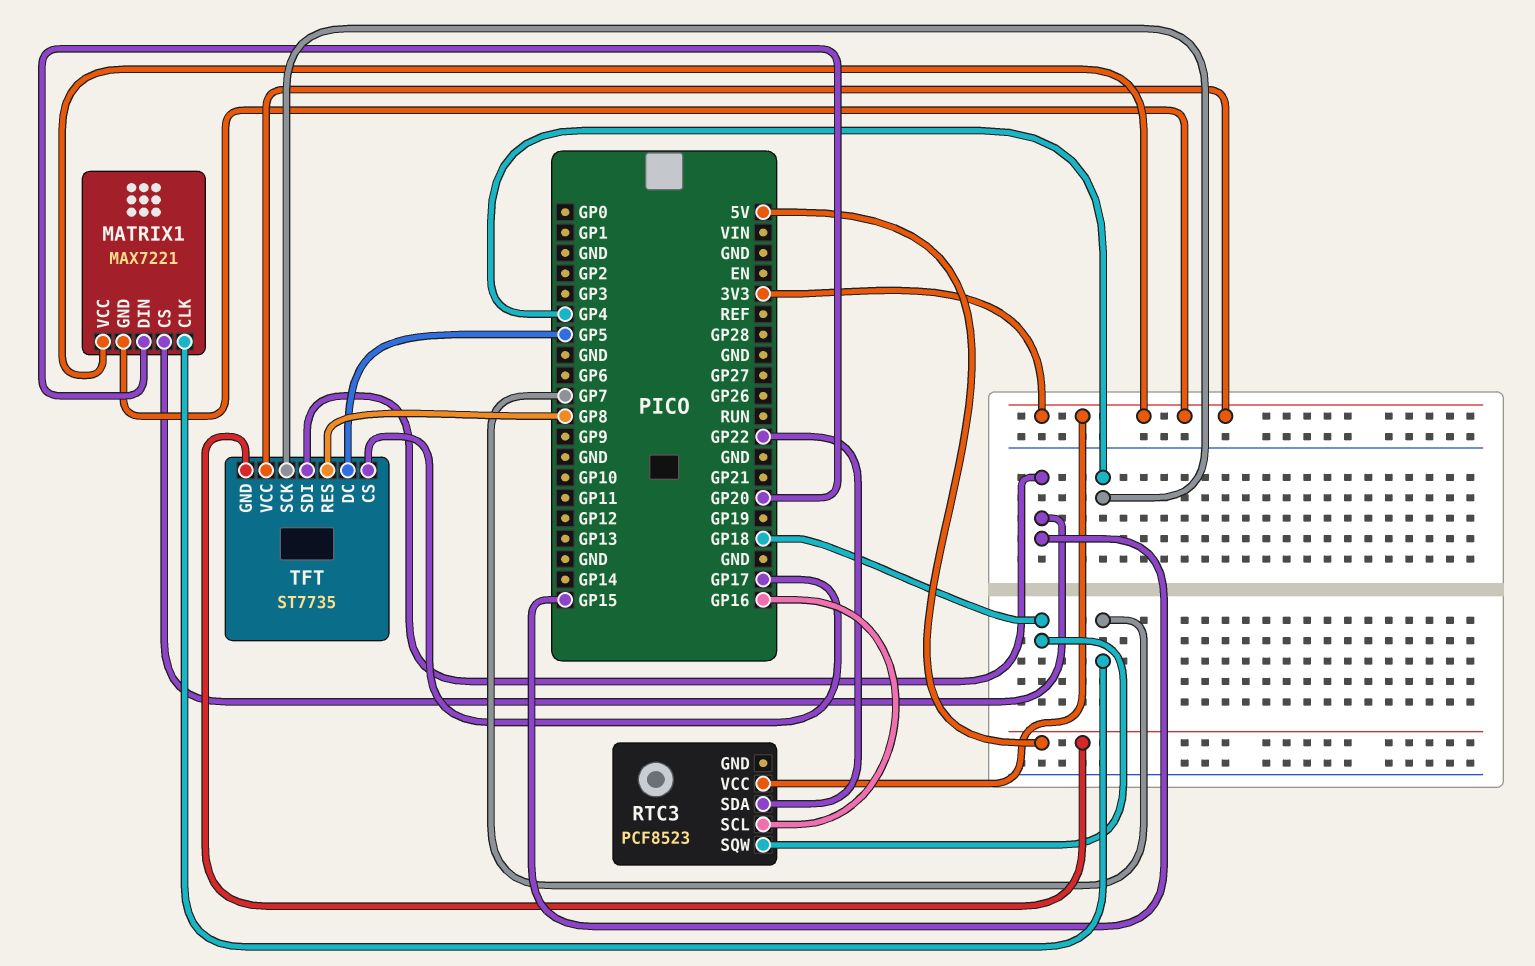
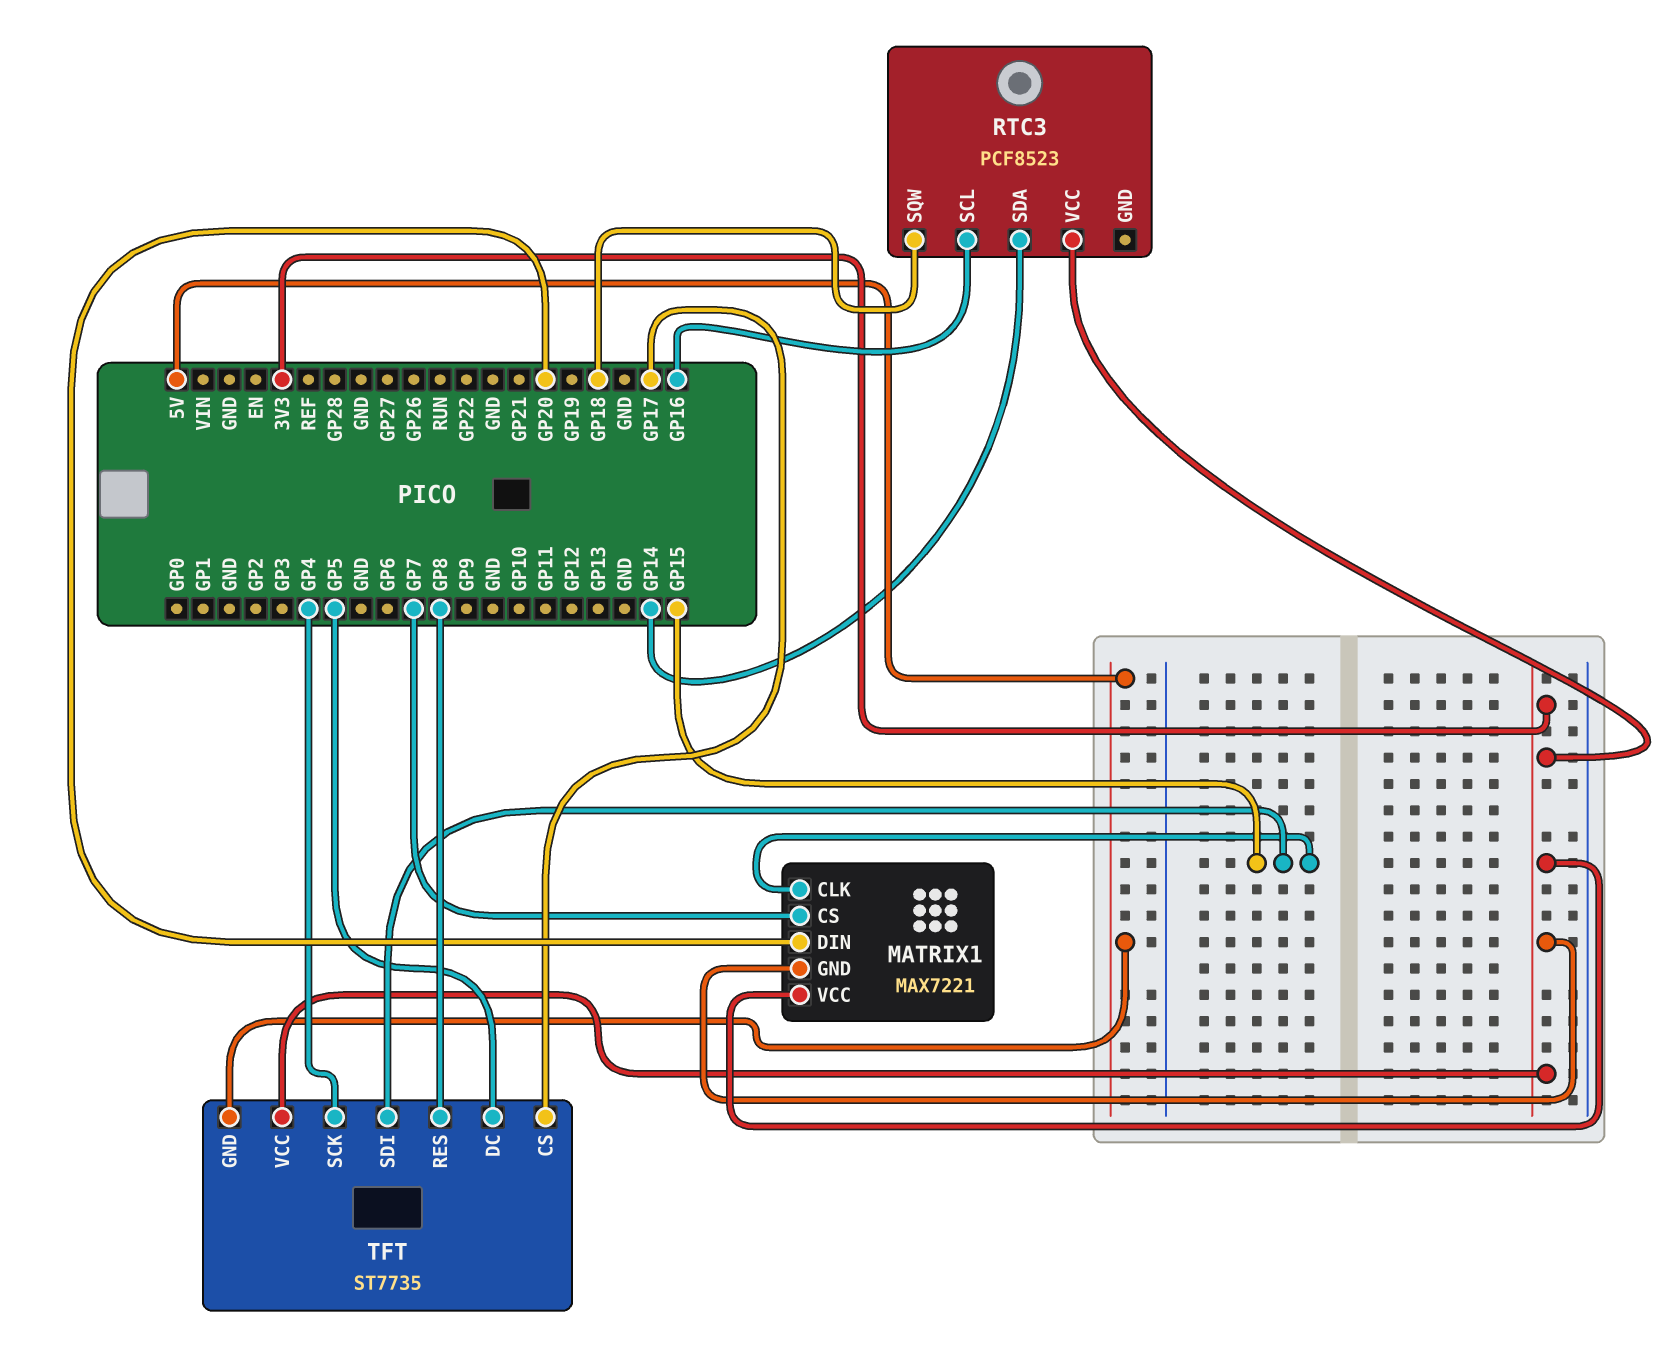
MATRIX1 pin CLK: GP7 -> GP15
MATRIX1 pin CS: GP15 -> GP7
RTC3 pin SDA: GP22 -> GP14

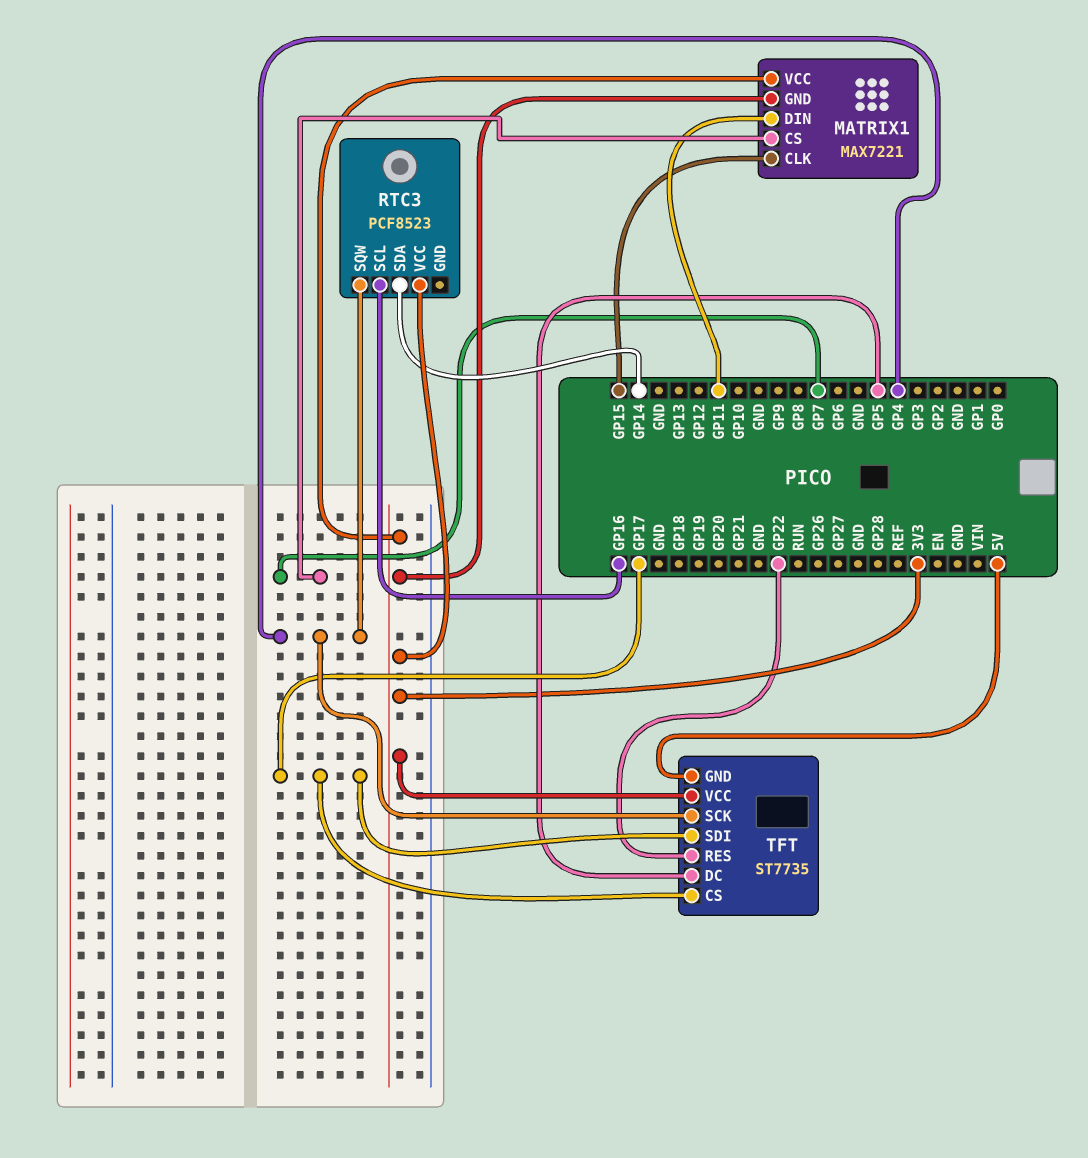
MATRIX1 pin DIN: GP20 -> GP11
RTC3 pin SQW: GP18 -> GP4
TFT pin RES: GP8 -> GP22
TFT pin SDI: GP15 -> GP17

